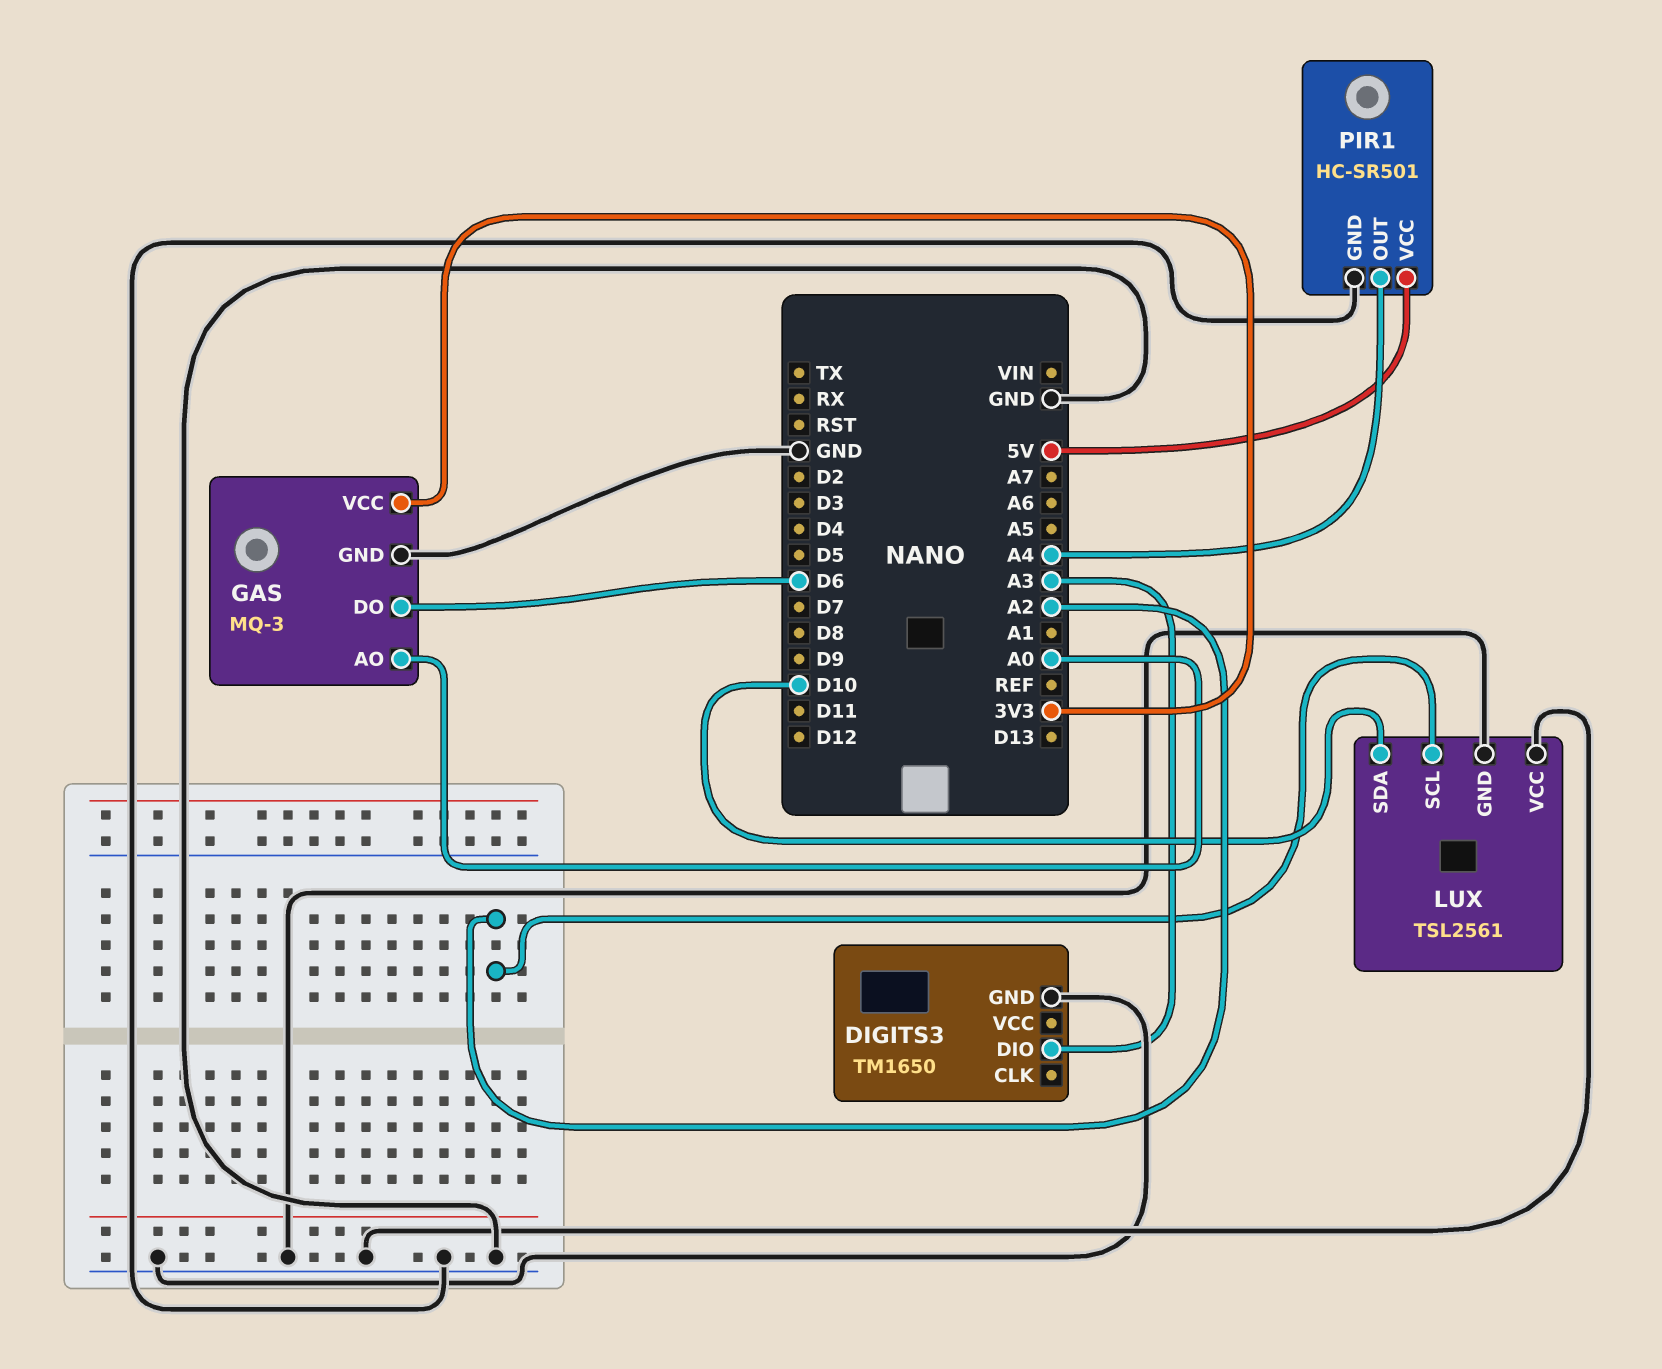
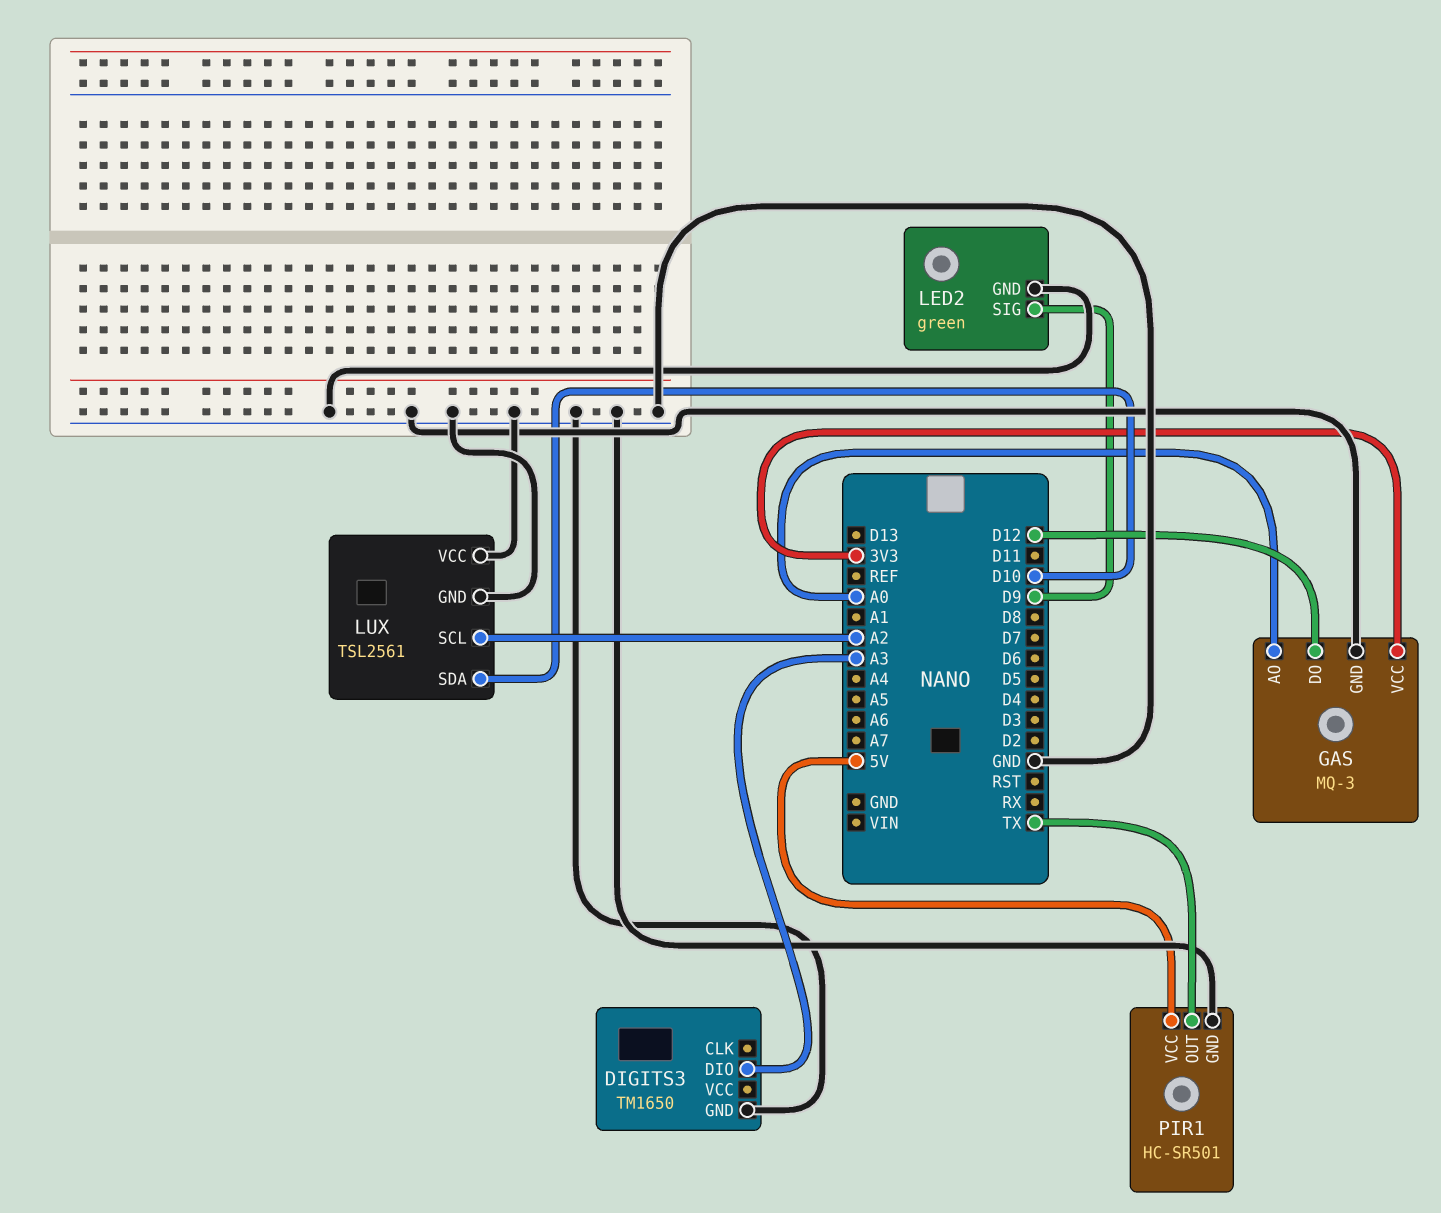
GAS pin DO: D6 -> D12
LED2: none -> green
LED2 pin GND: none -> GND
LED2 pin SIG: none -> D9
PIR1 pin OUT: A4 -> TX

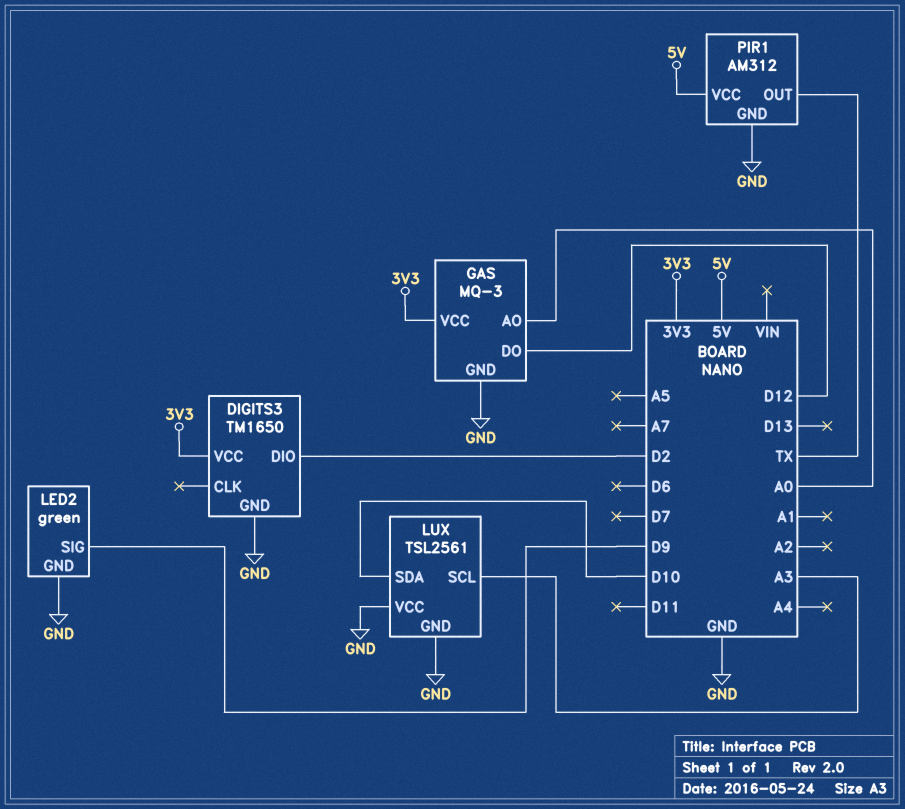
DIGITS3 pin DIO: A3 -> D2
DIGITS3 pin VCC: none -> 3V3
LUX pin SCL: A2 -> A3
PIR1: HC-SR501 -> AM312

